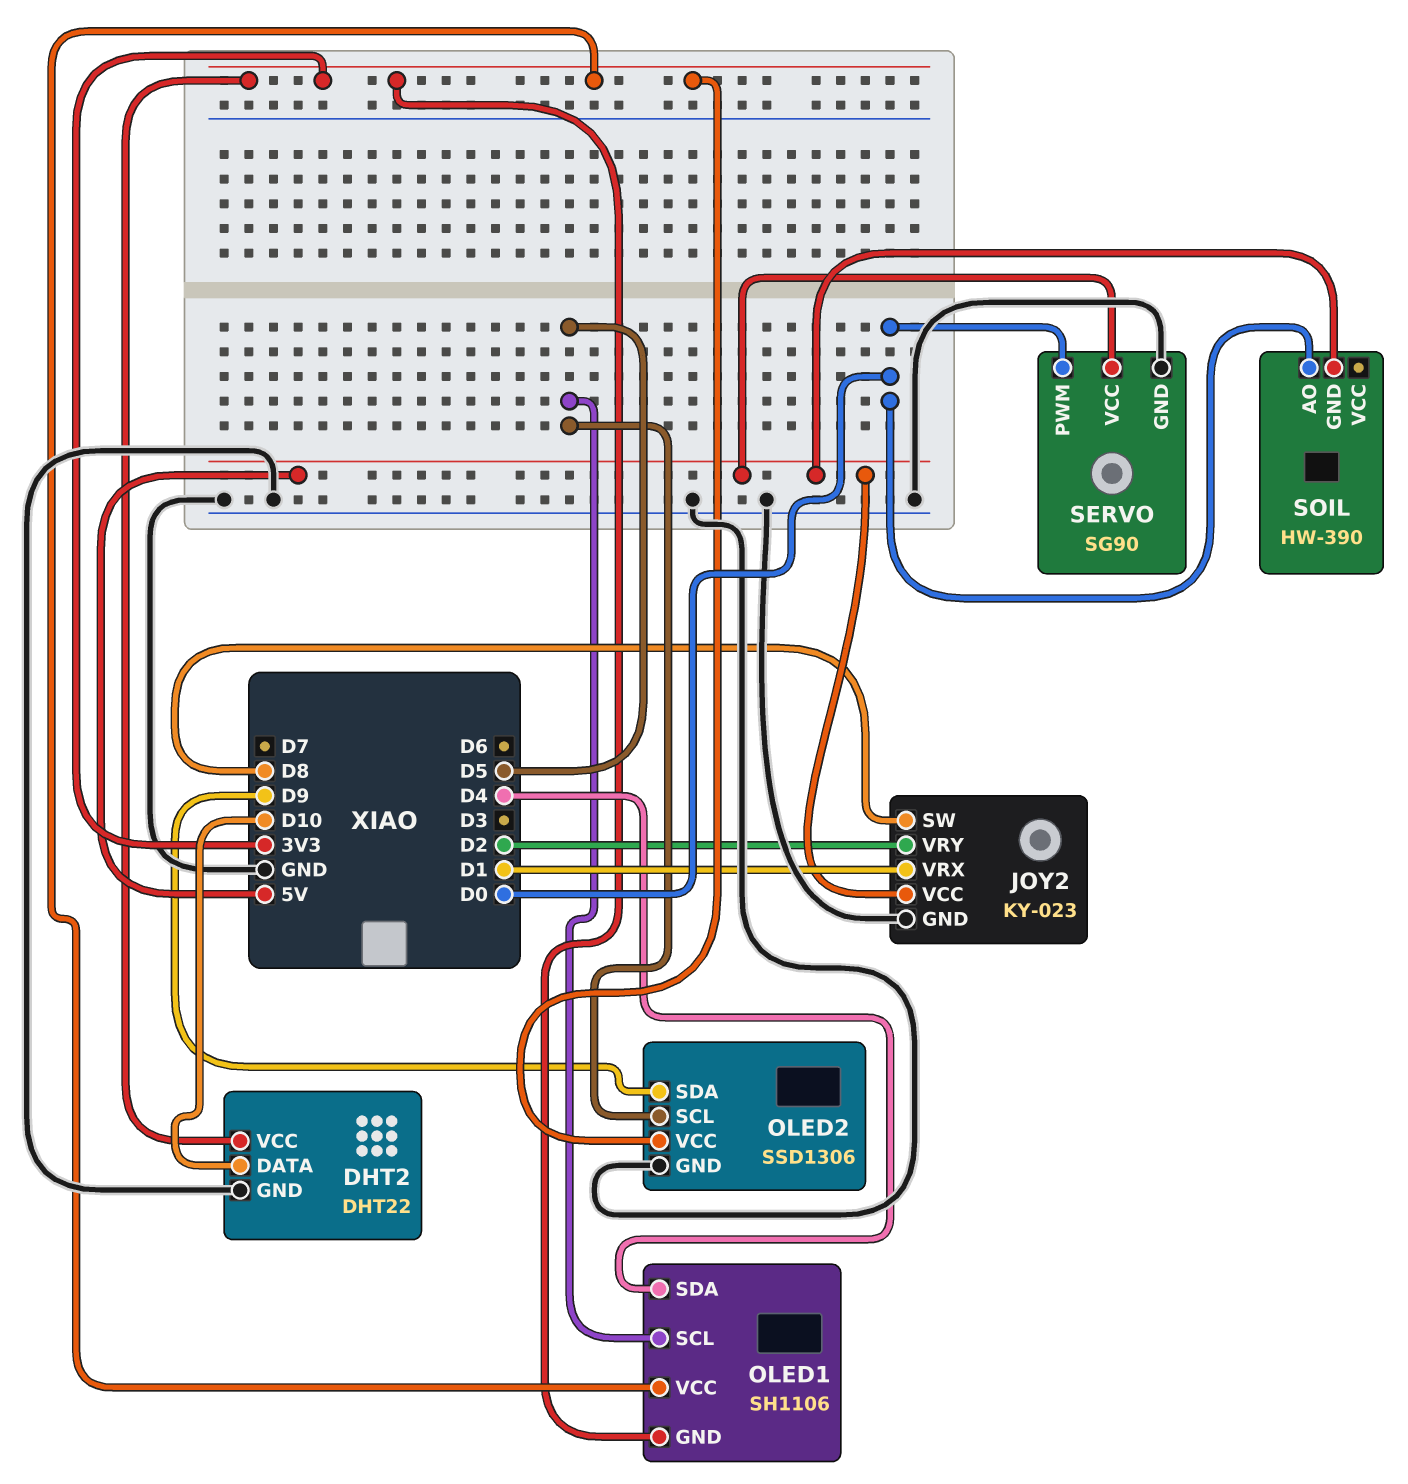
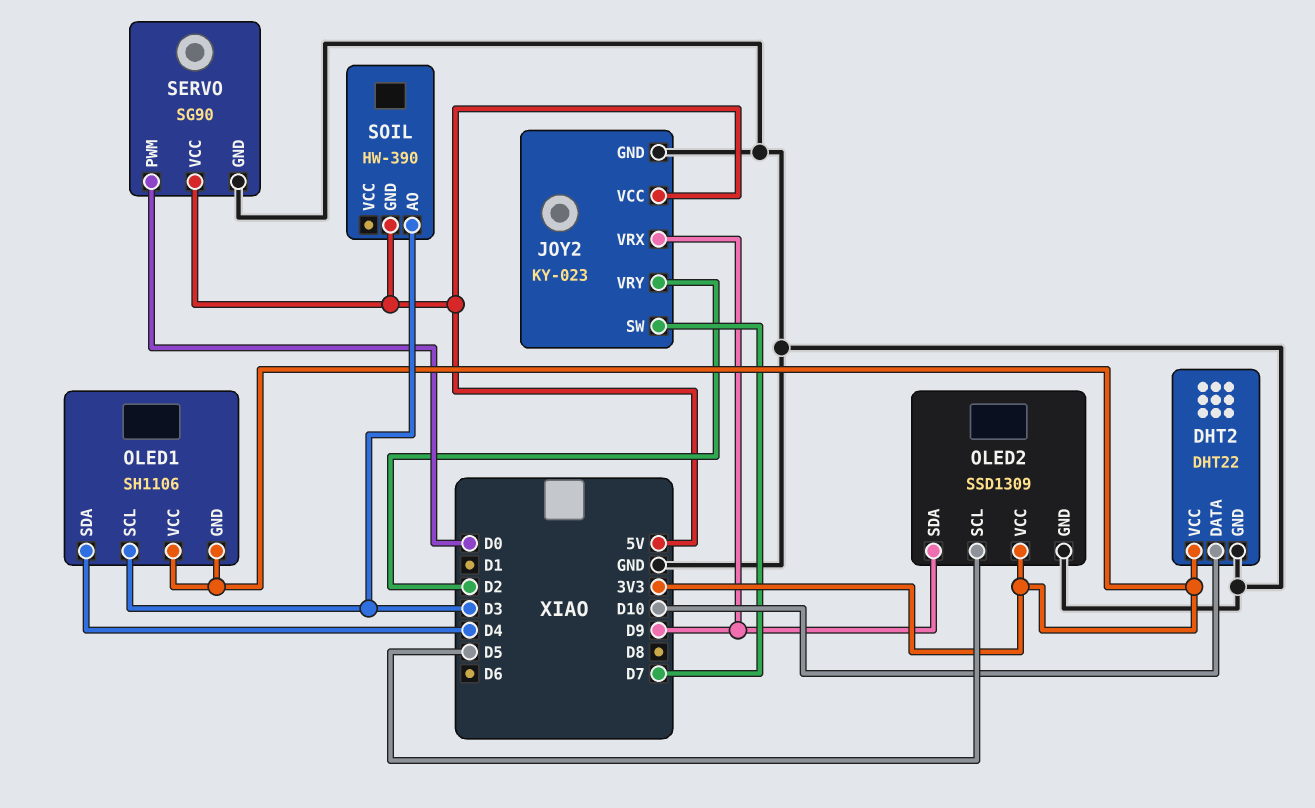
JOY2 pin SW: D8 -> D7
JOY2 pin VRX: D1 -> D9
OLED1 pin SCL: D5 -> D3
OLED2: SSD1306 -> SSD1309
SOIL pin AO: D0 -> D3

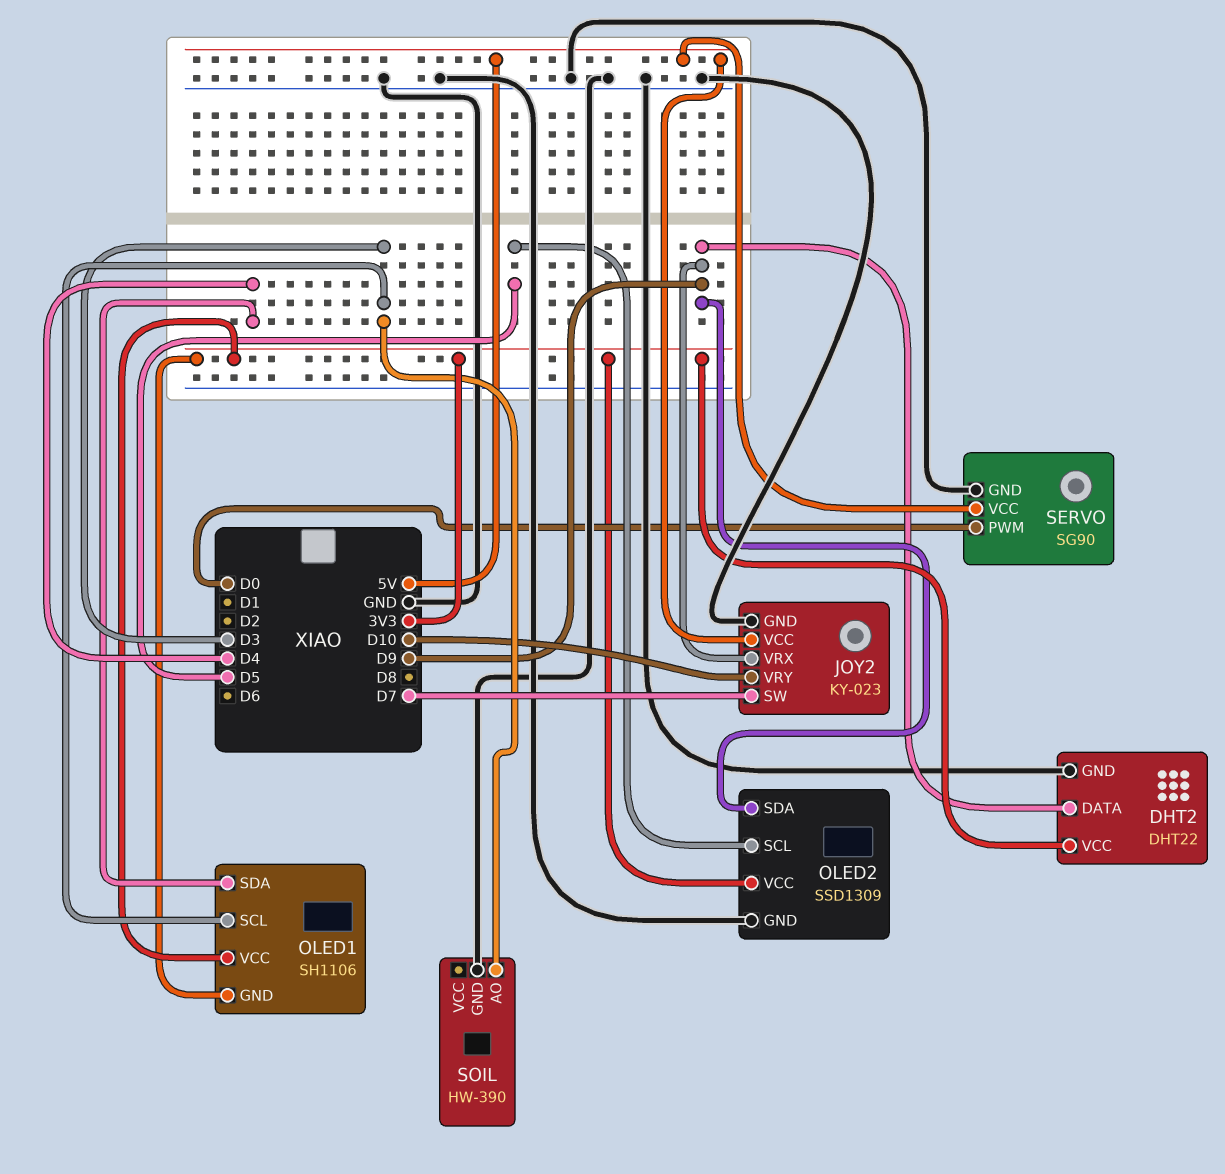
DHT2 pin DATA: D10 -> D9
JOY2 pin VRY: D2 -> D10
SOIL pin GND: 5V -> GND

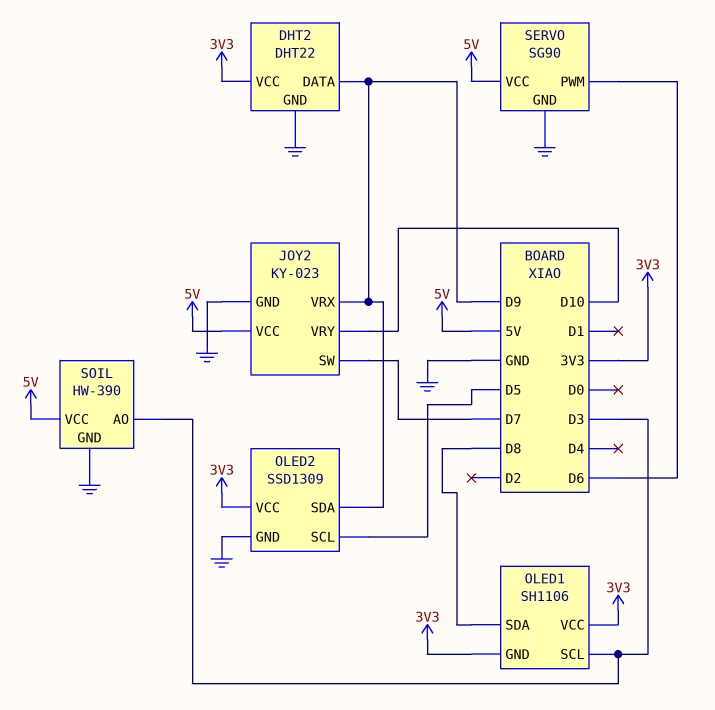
OLED1 pin SDA: D4 -> D8
SERVO pin PWM: D0 -> D6
SOIL pin VCC: none -> 5V

